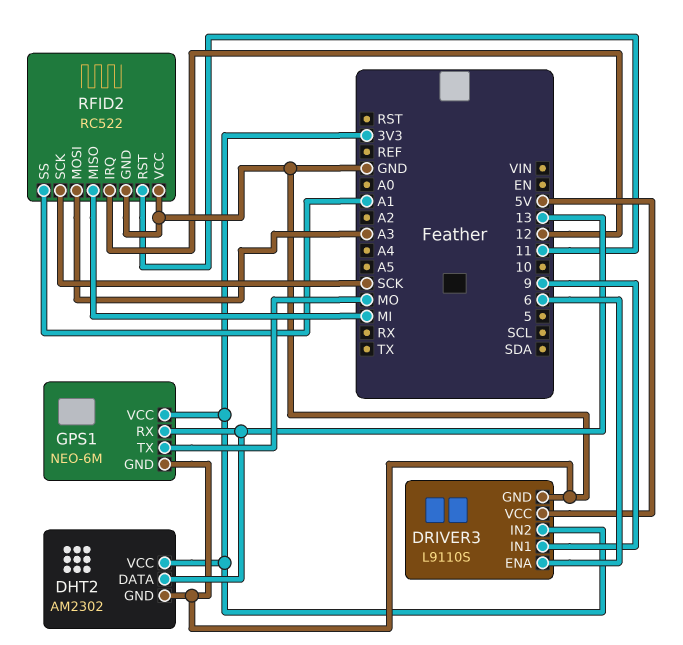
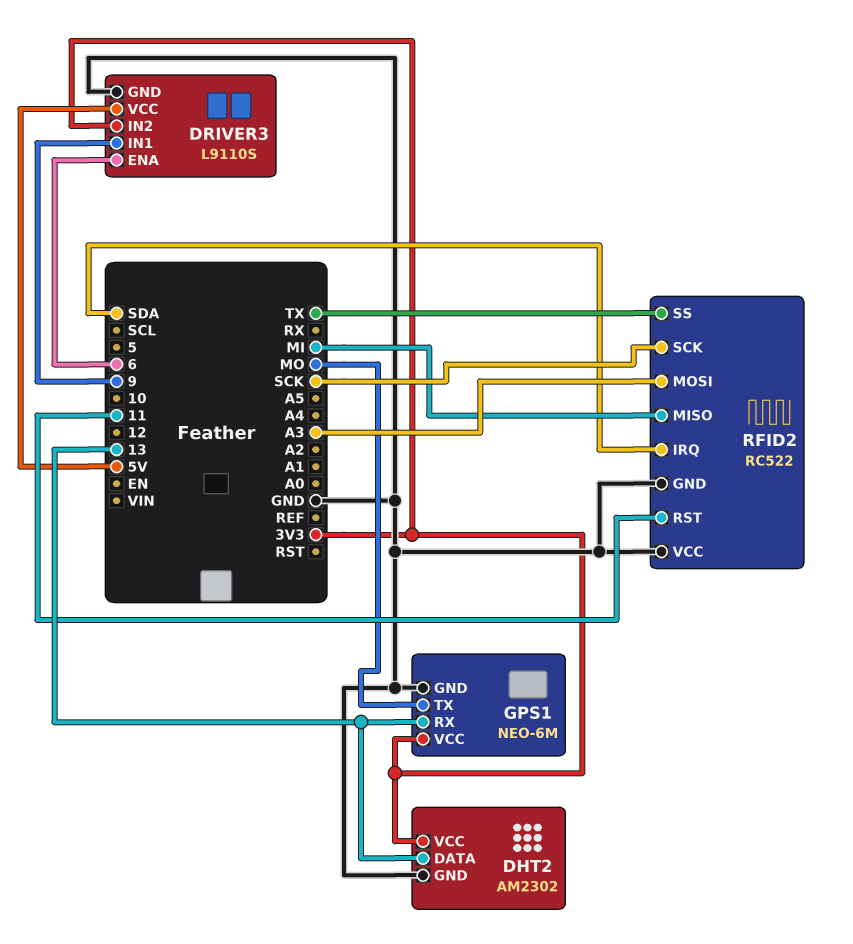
RFID2 pin IRQ: 12 -> SDA
RFID2 pin SS: A1 -> TX

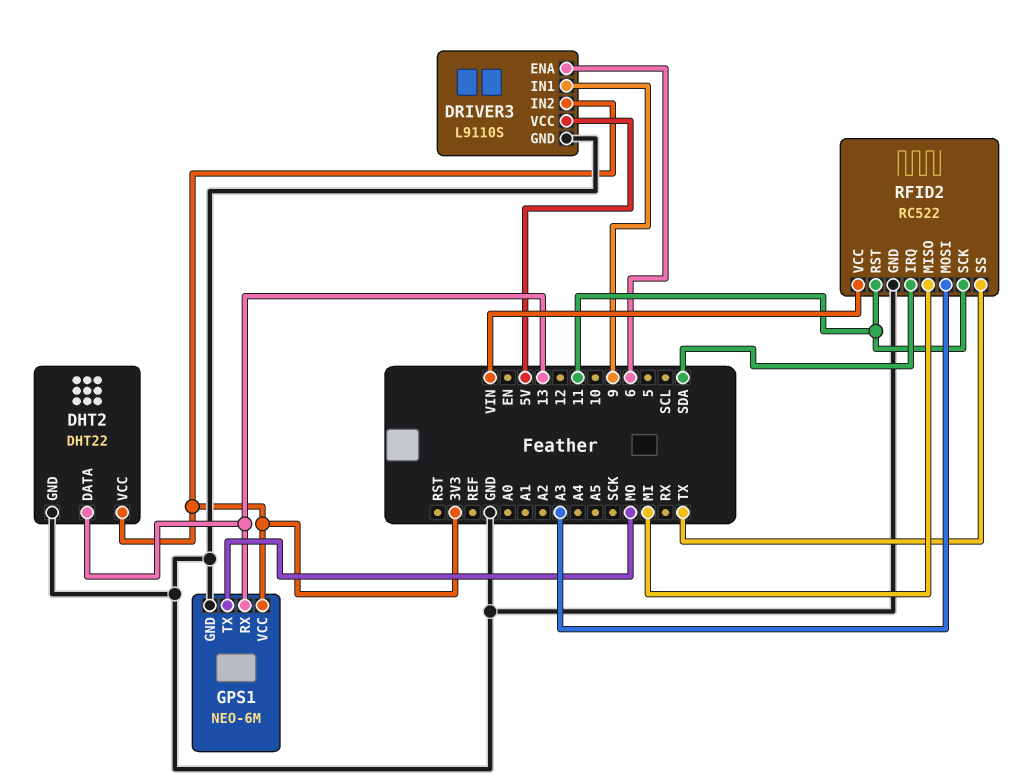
DHT2: AM2302 -> DHT22
RFID2 pin SCK: SCK -> 11
RFID2 pin VCC: GND -> VIN

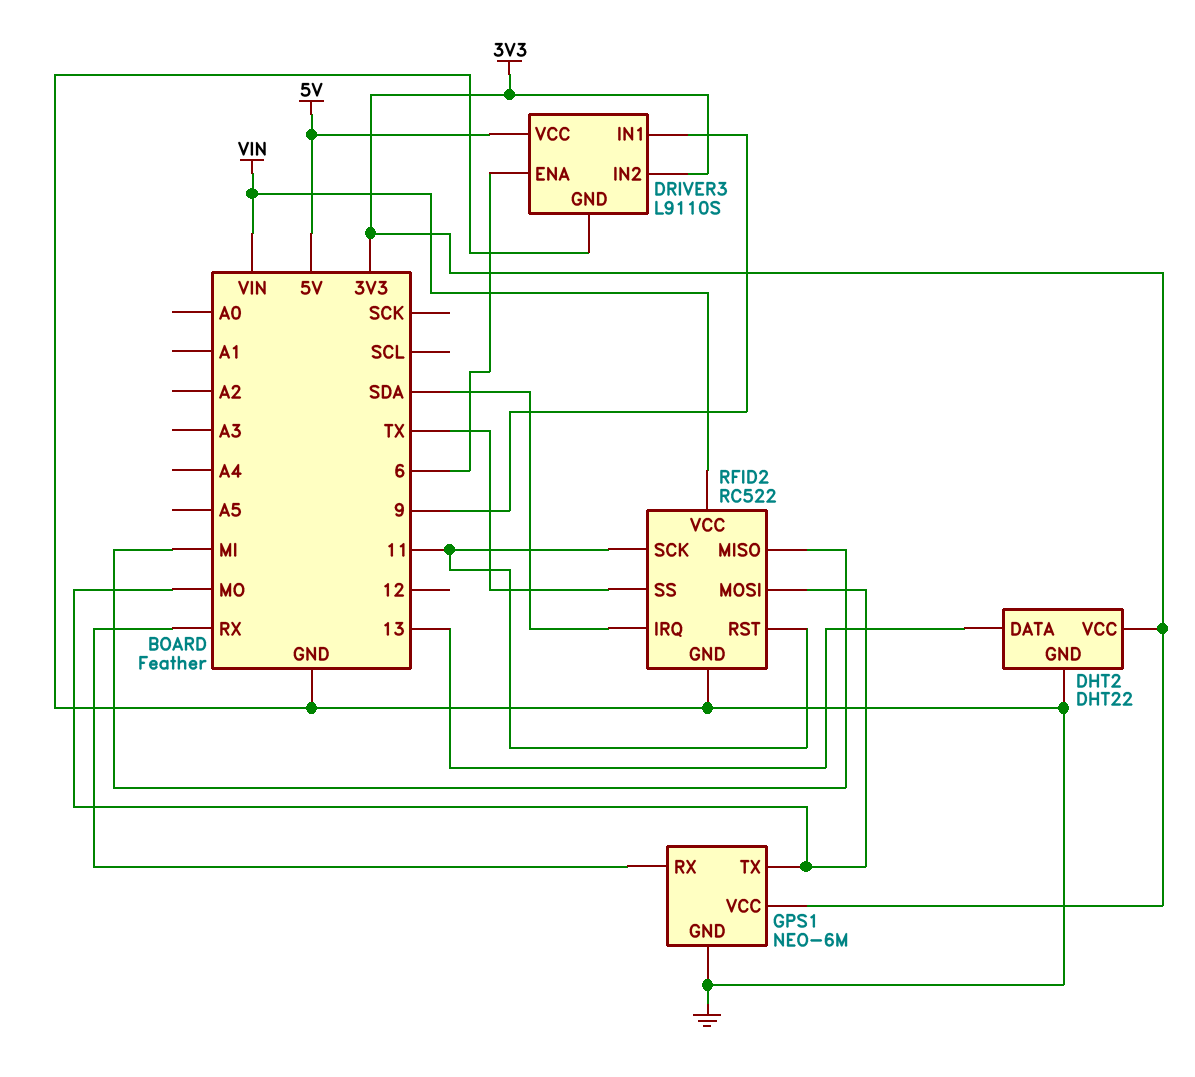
GPS1 pin RX: 13 -> RX
RFID2 pin MOSI: A3 -> MO

